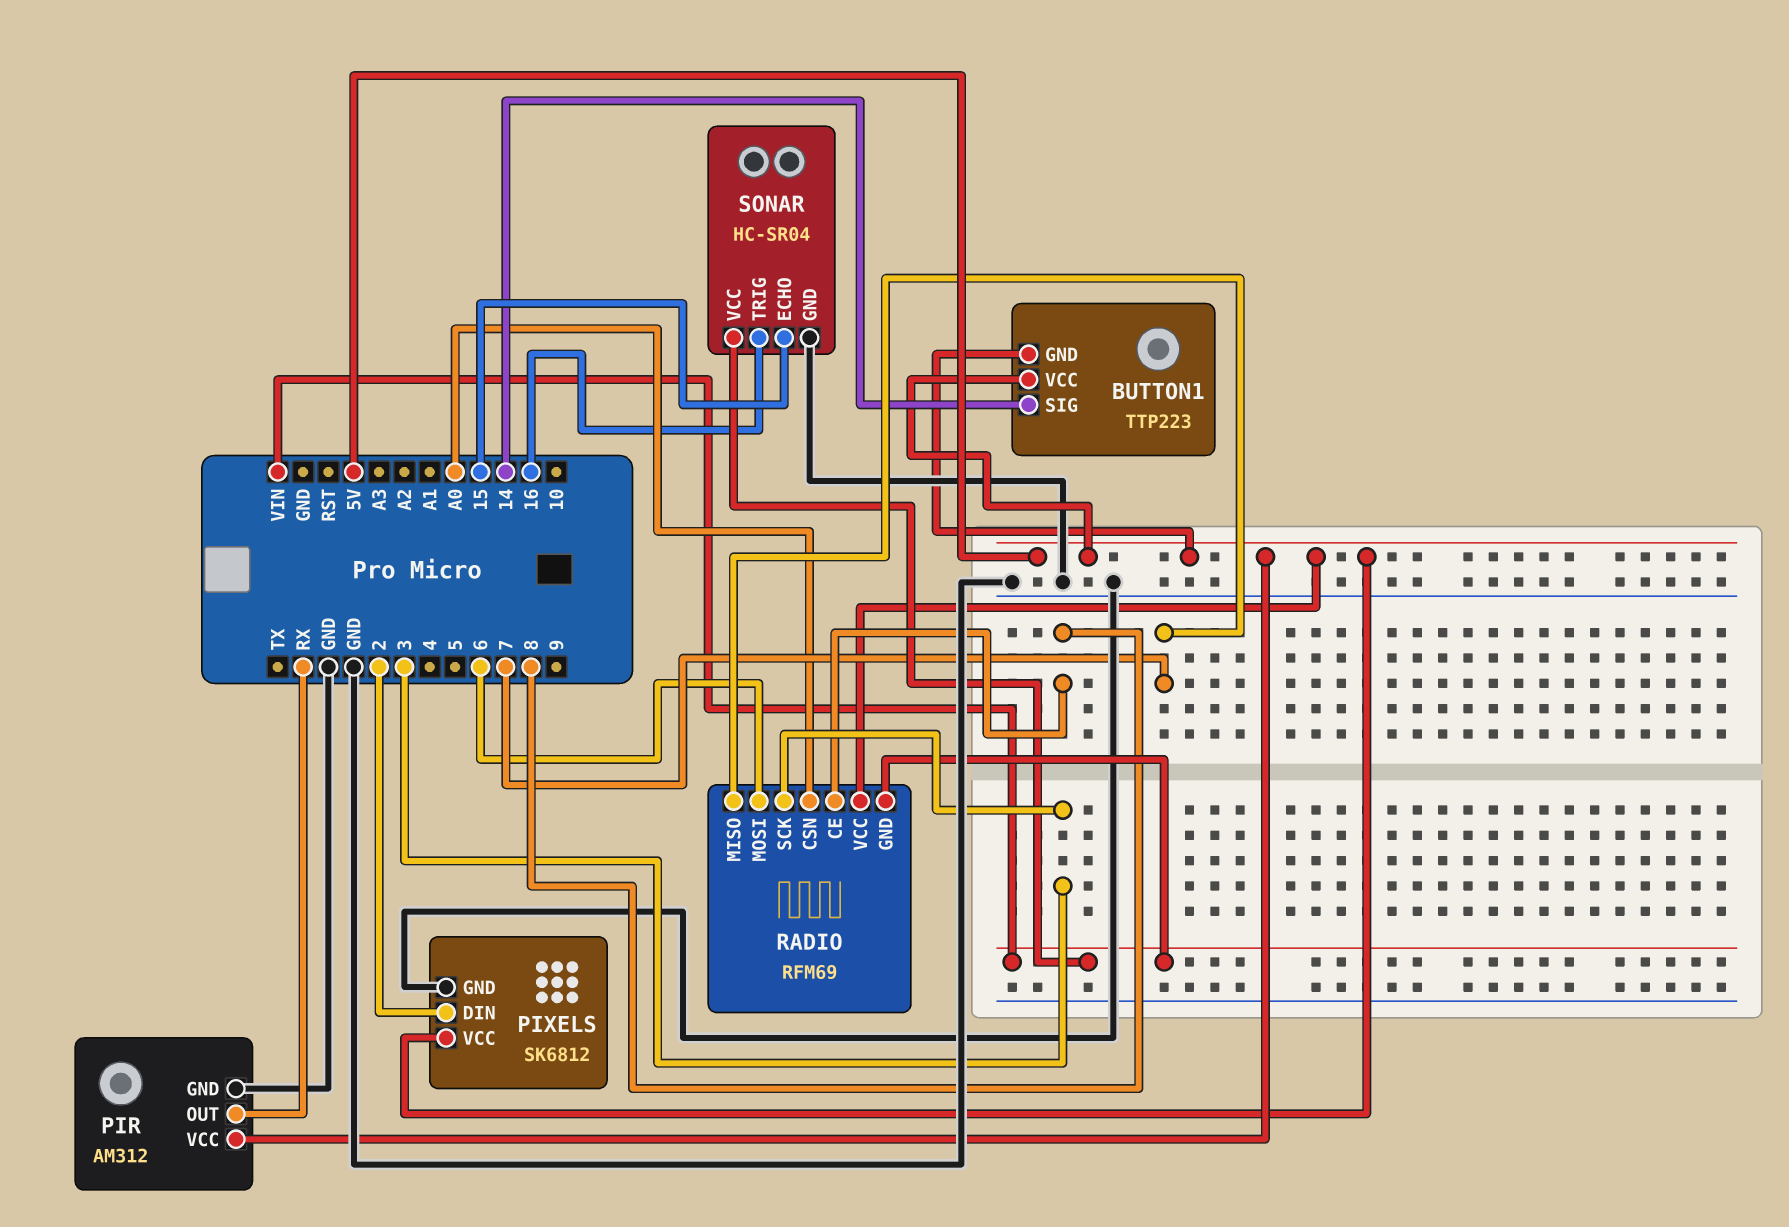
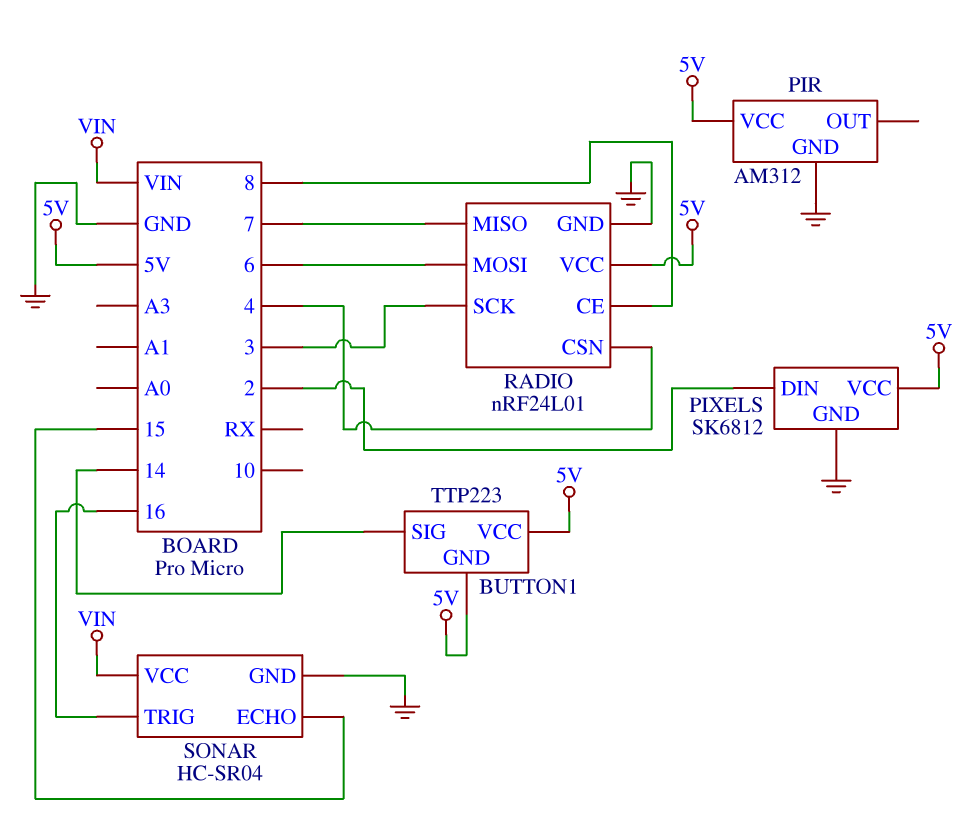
PIR pin OUT: RX -> none
RADIO: RFM69 -> nRF24L01
RADIO pin CSN: A0 -> 4
RADIO pin GND: VIN -> GND

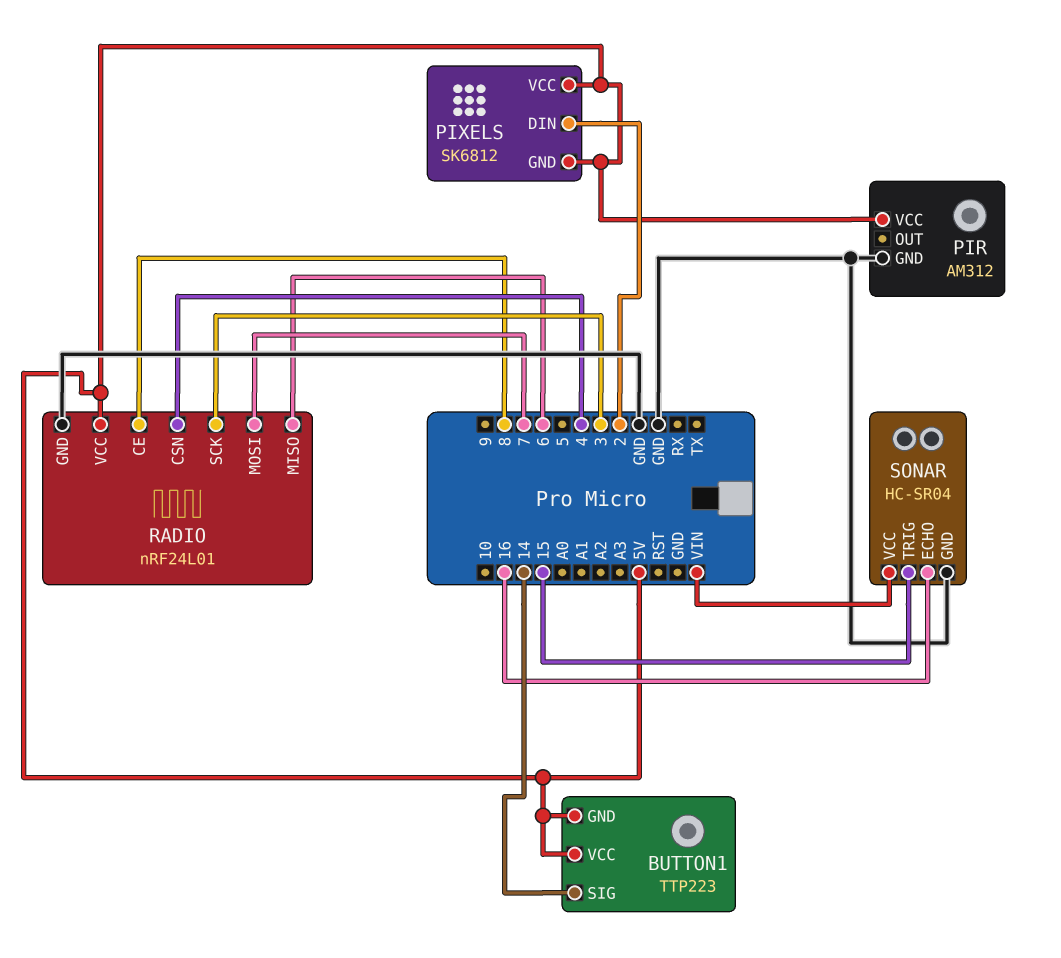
PIXELS pin GND: GND -> 5V
RADIO pin MISO: 7 -> 6
RADIO pin MOSI: 6 -> 7
SONAR pin ECHO: 15 -> 16
SONAR pin TRIG: 16 -> 15

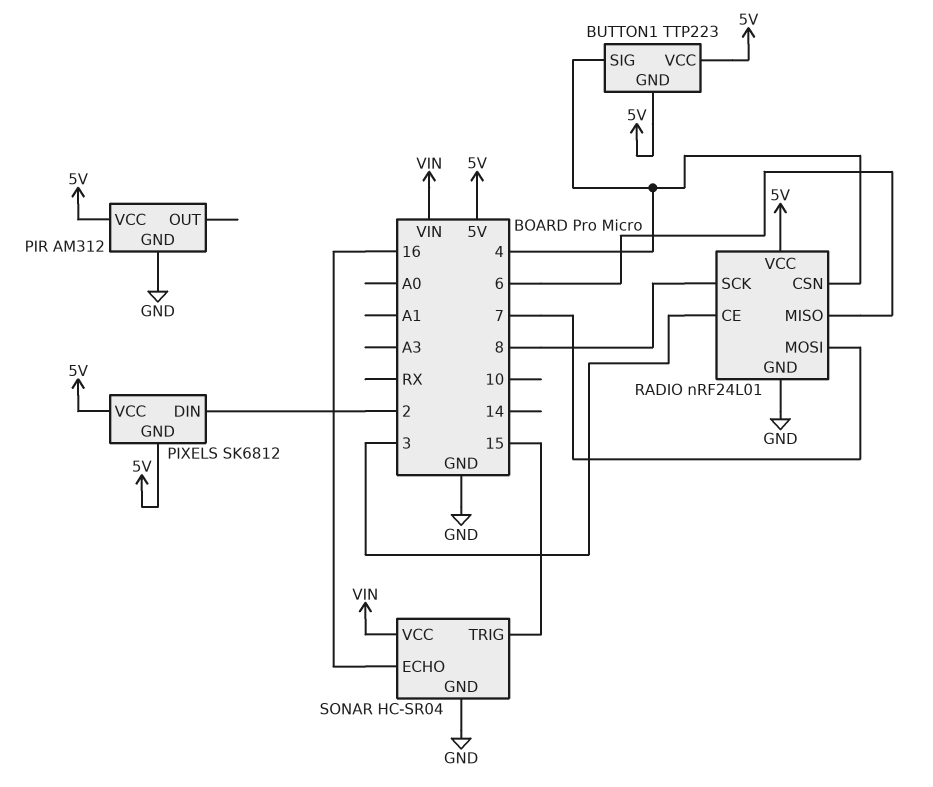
BUTTON1 pin SIG: 14 -> 4
RADIO pin CE: 8 -> 3
RADIO pin SCK: 3 -> 8

